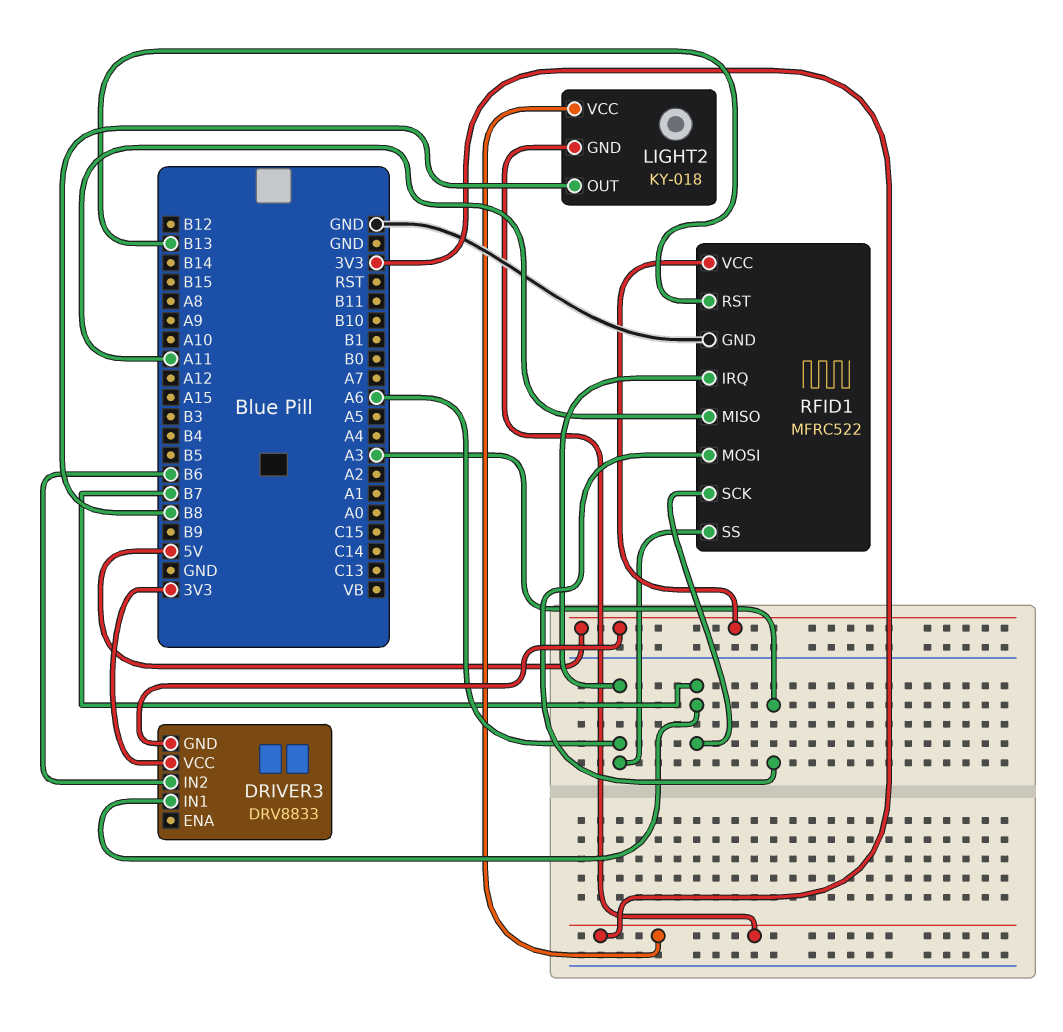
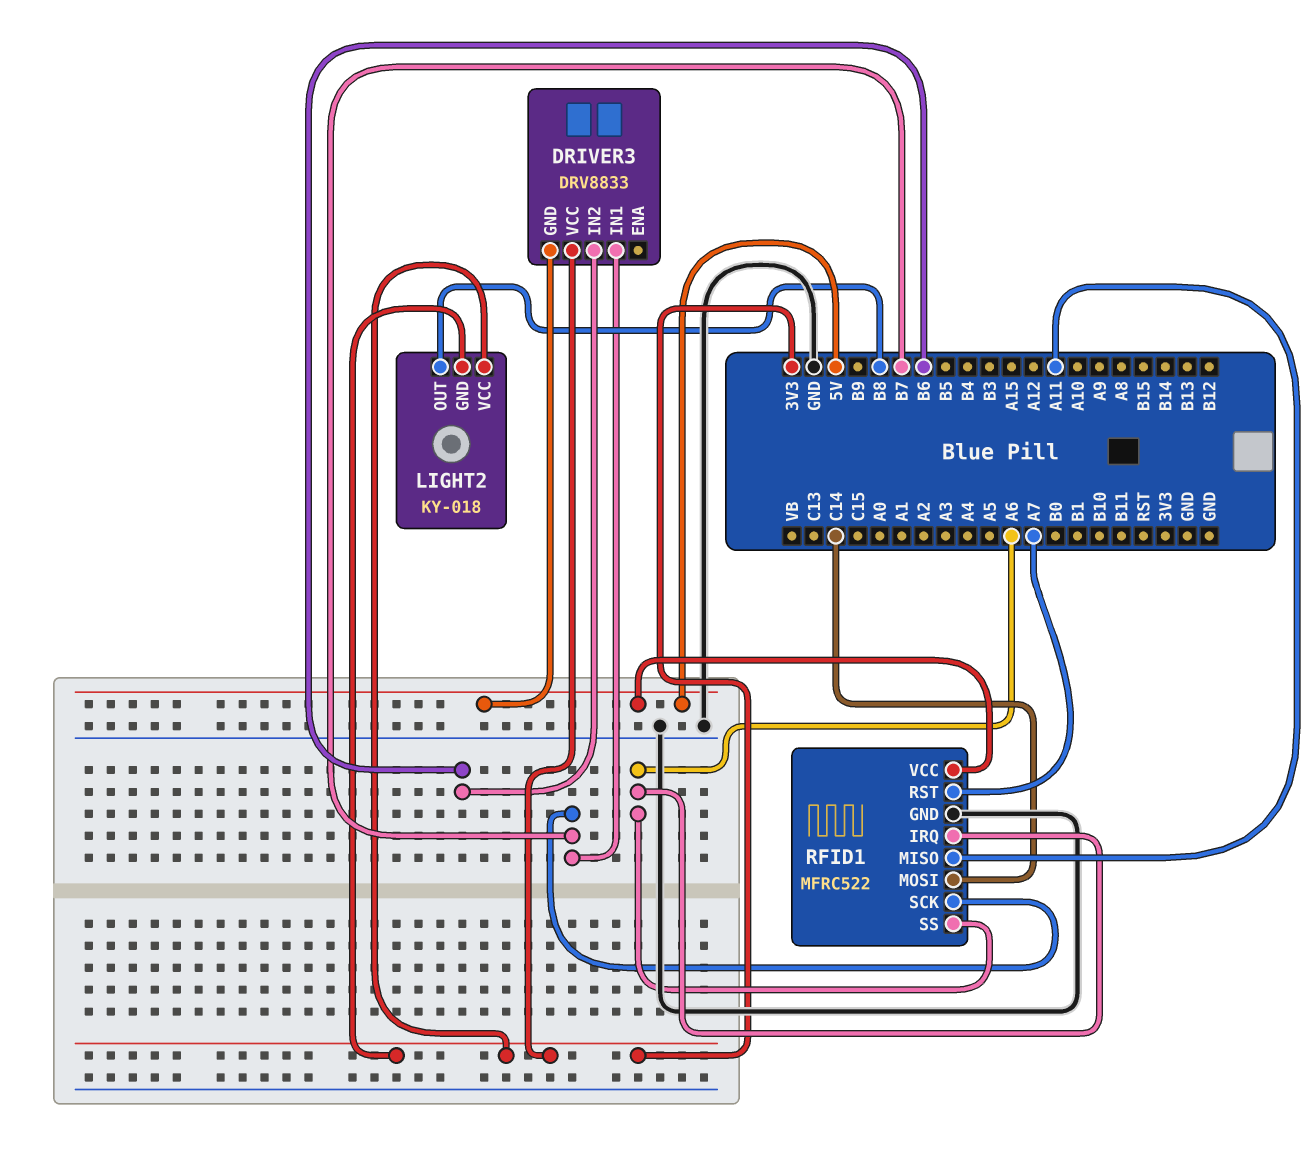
RFID1 pin MOSI: A3 -> C14
RFID1 pin RST: B13 -> A7

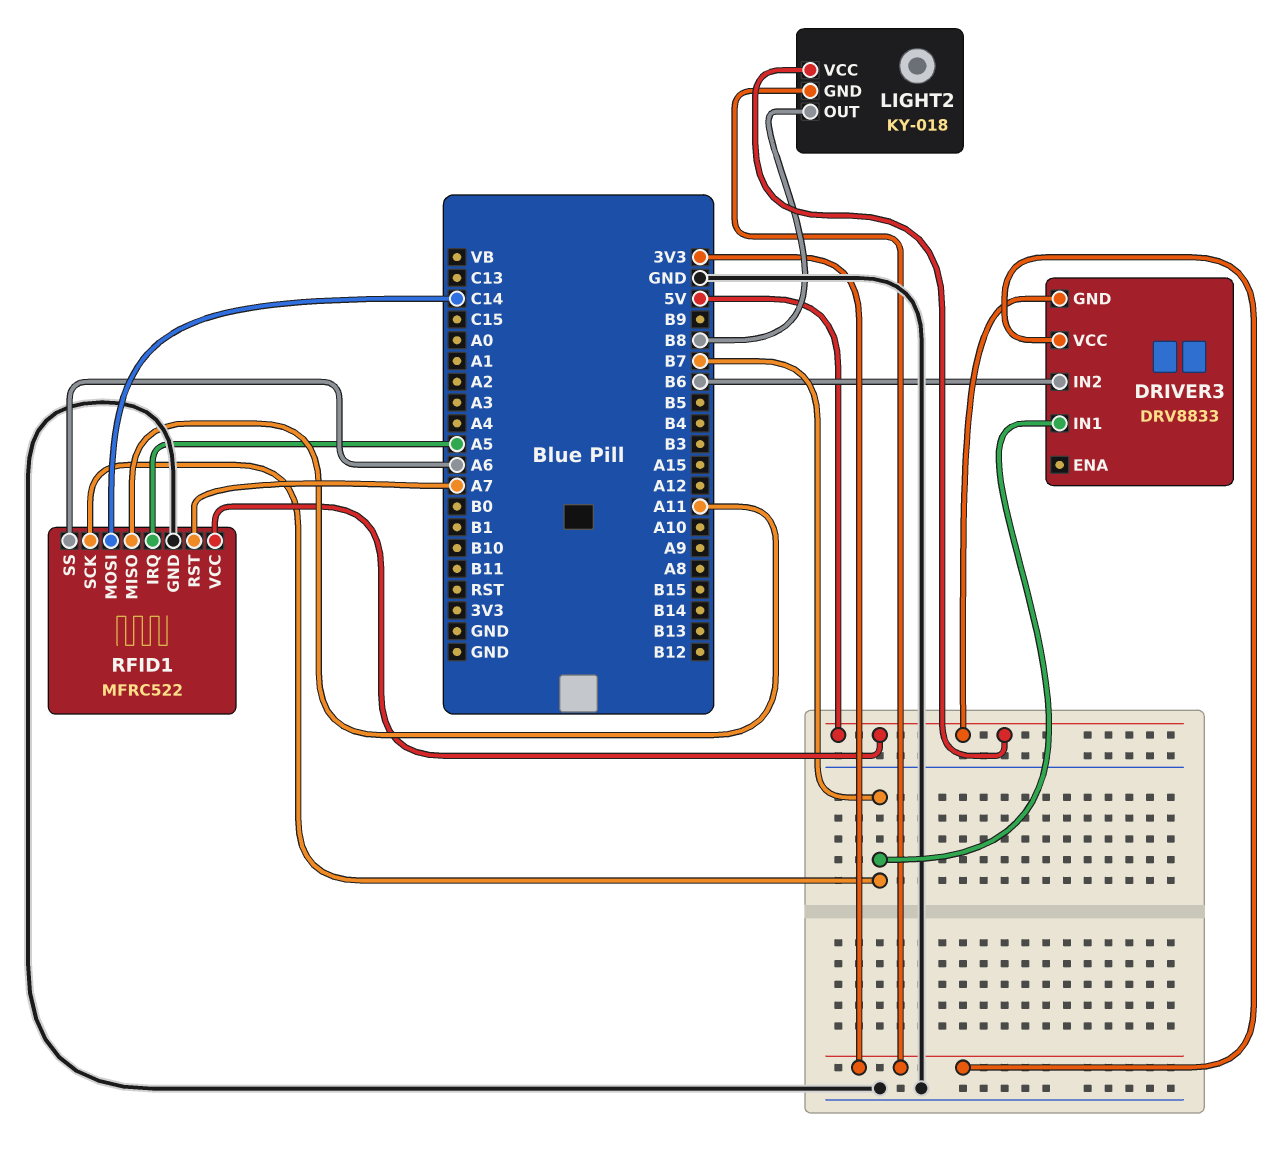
LIGHT2 pin VCC: 3V3 -> 5V
RFID1 pin IRQ: A6 -> A5

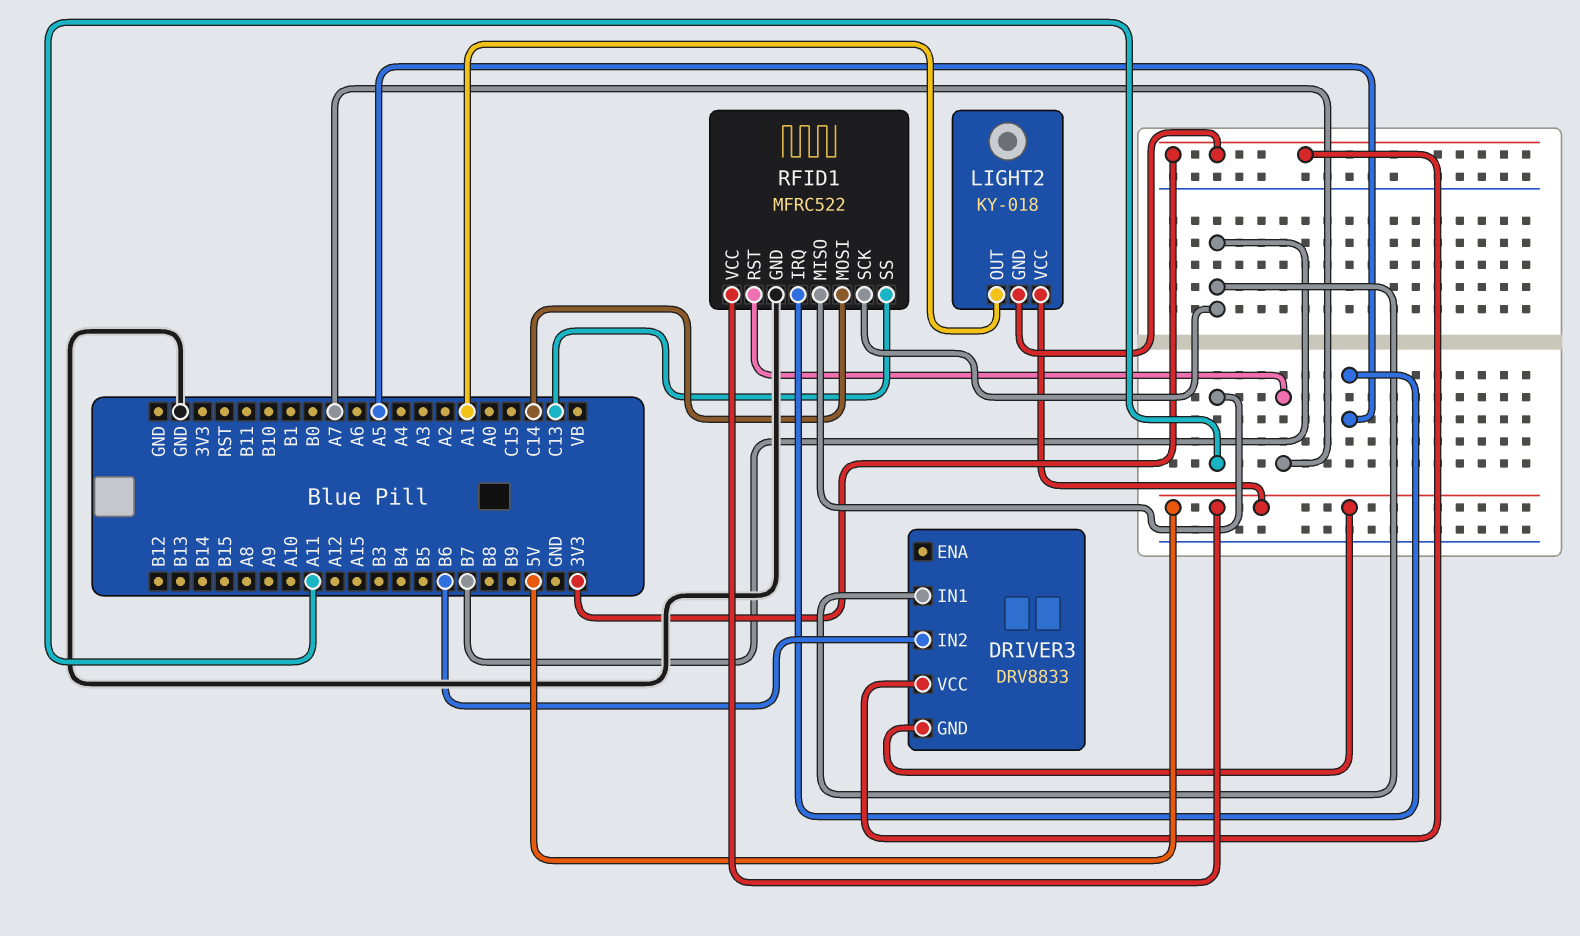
LIGHT2 pin OUT: B8 -> A1
RFID1 pin SS: A6 -> C13

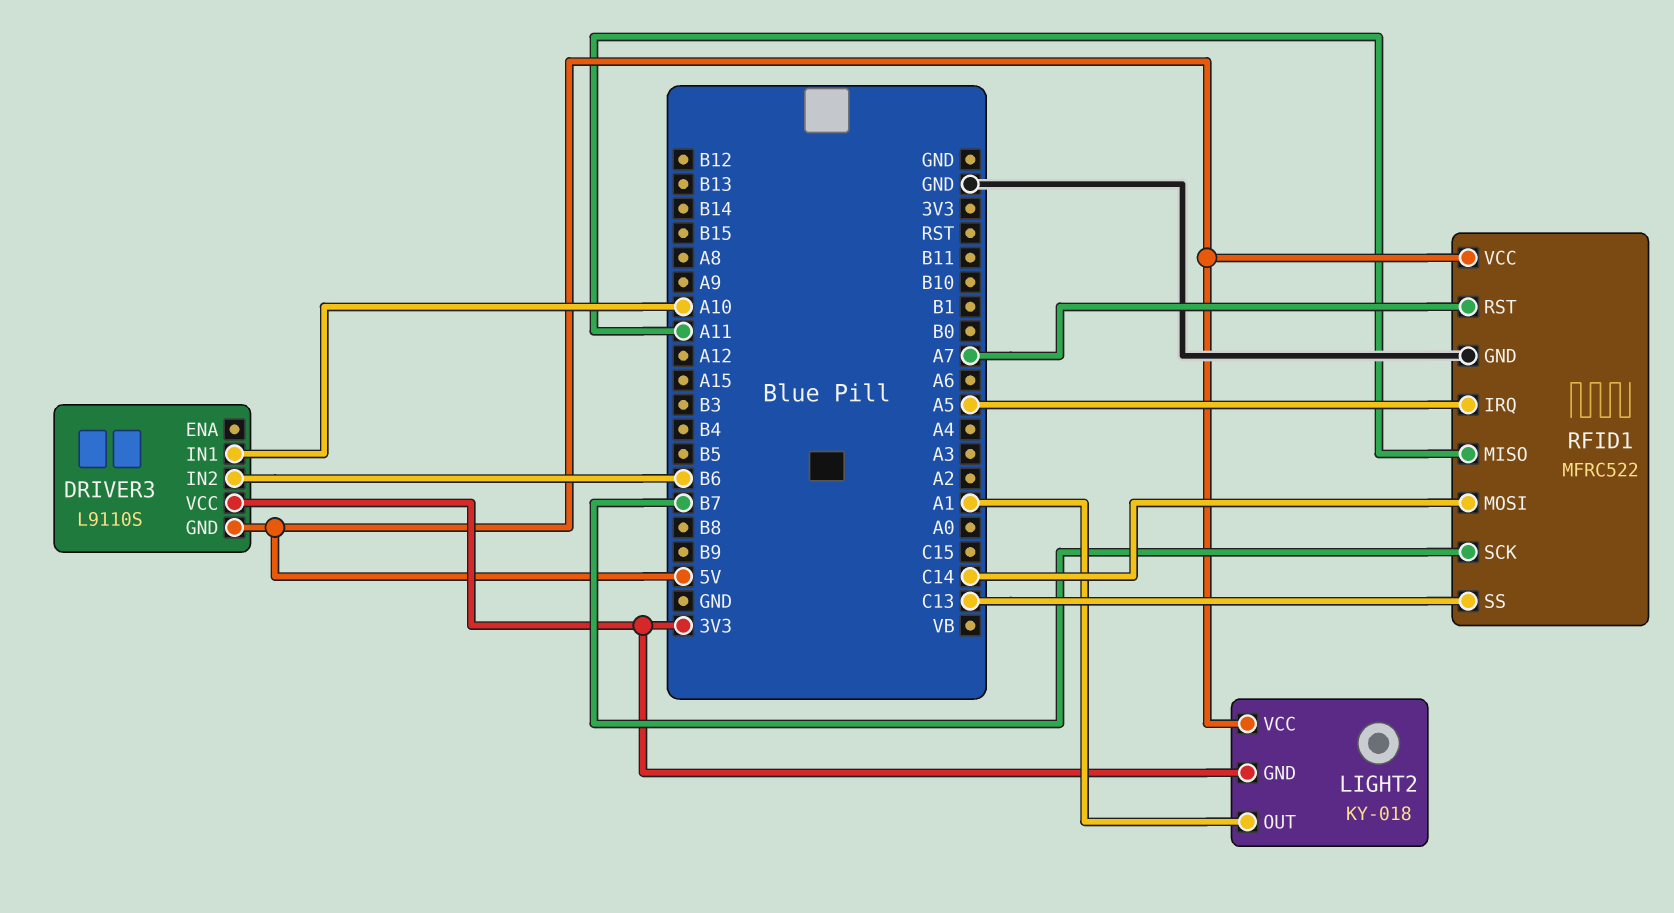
DRIVER3: DRV8833 -> L9110S
DRIVER3 pin IN1: B7 -> A10

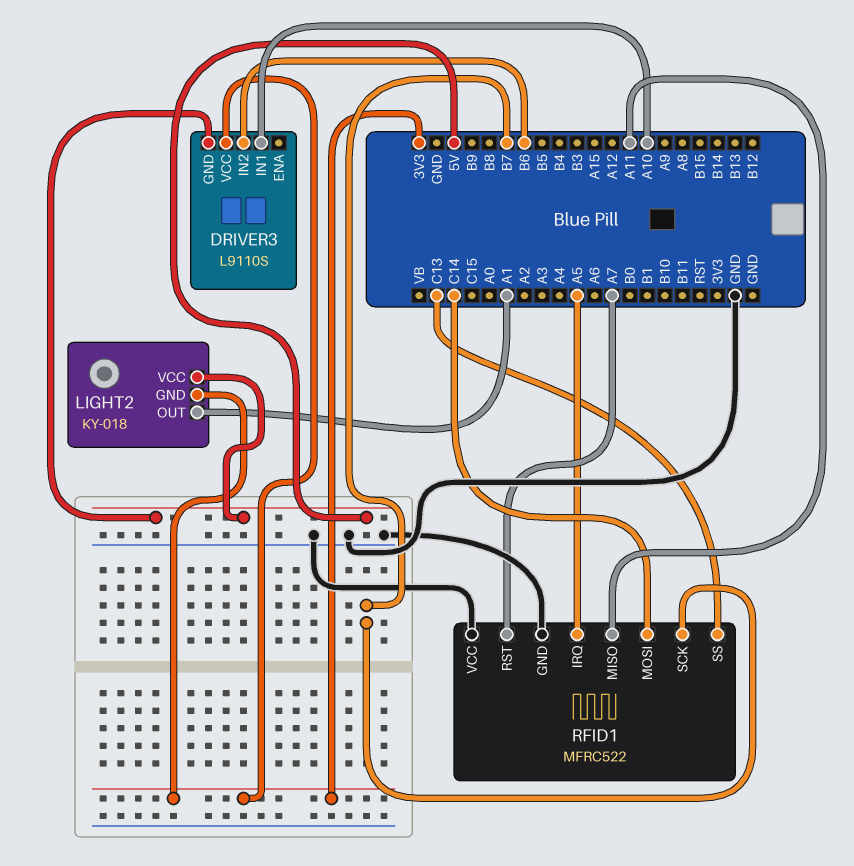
RFID1 pin VCC: 5V -> GND

